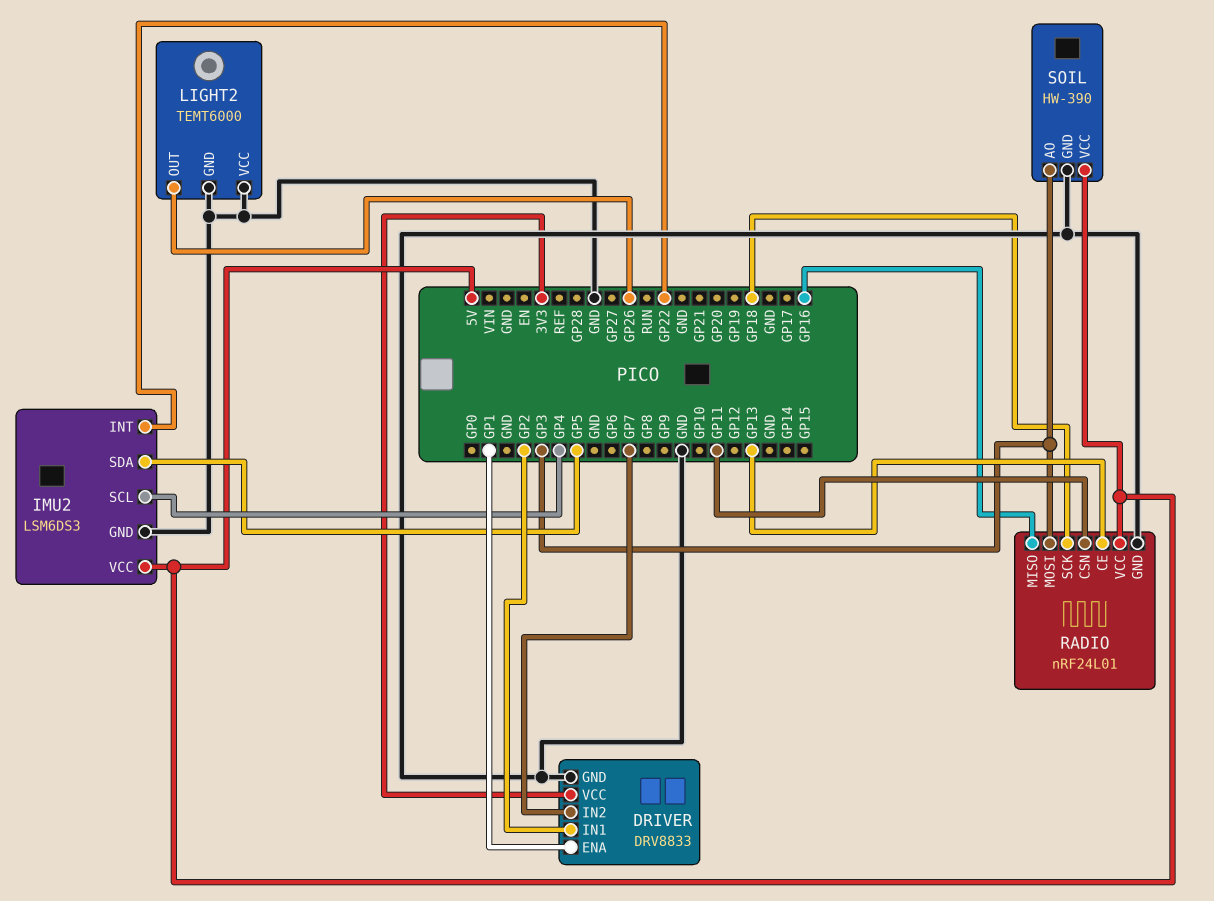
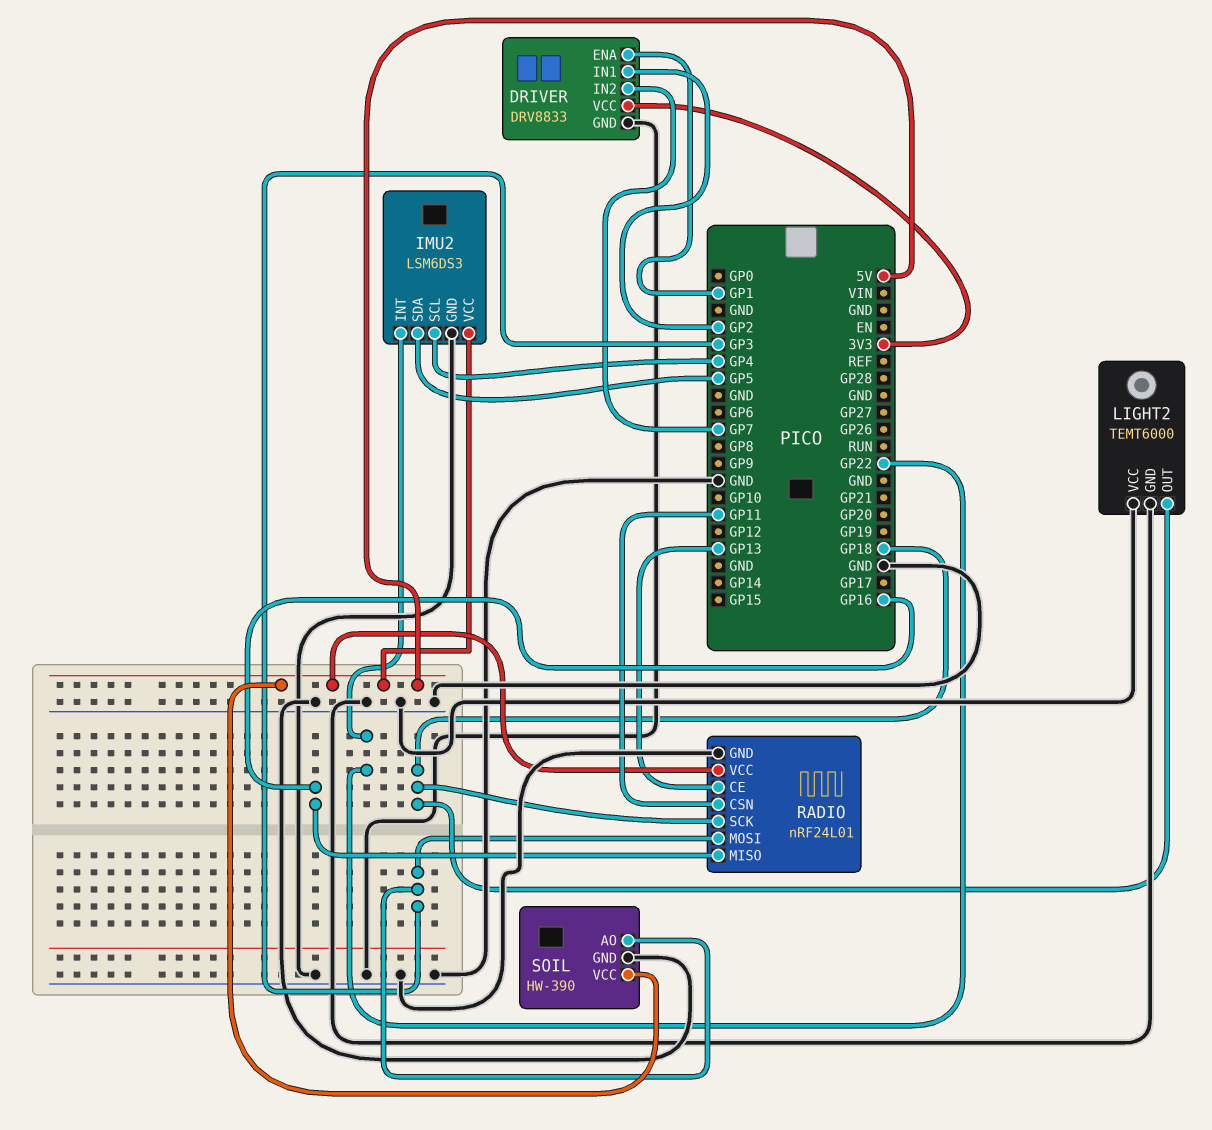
LIGHT2 pin OUT: GP26 -> GP18

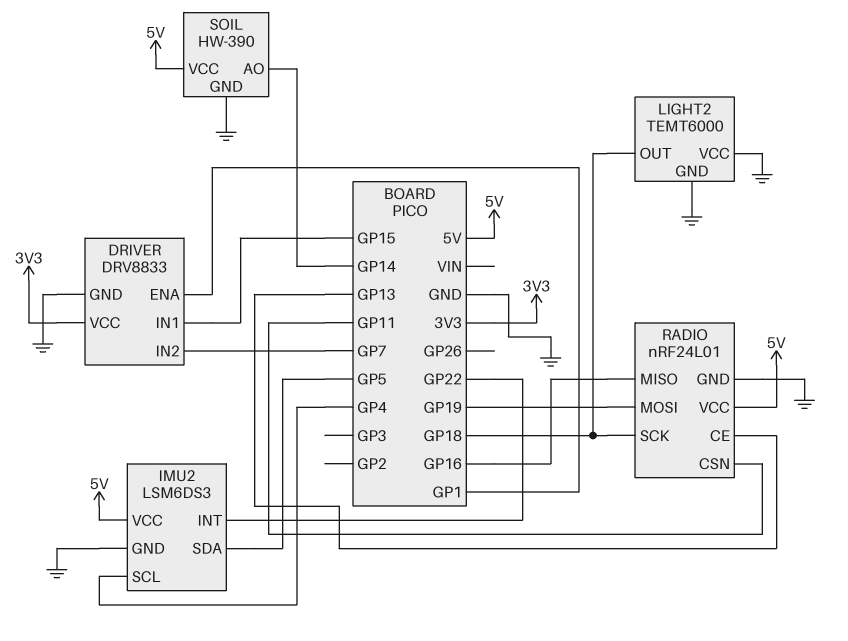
DRIVER pin IN1: GP2 -> GP15
RADIO pin MOSI: GP3 -> GP19
SOIL pin AO: GP3 -> GP14

